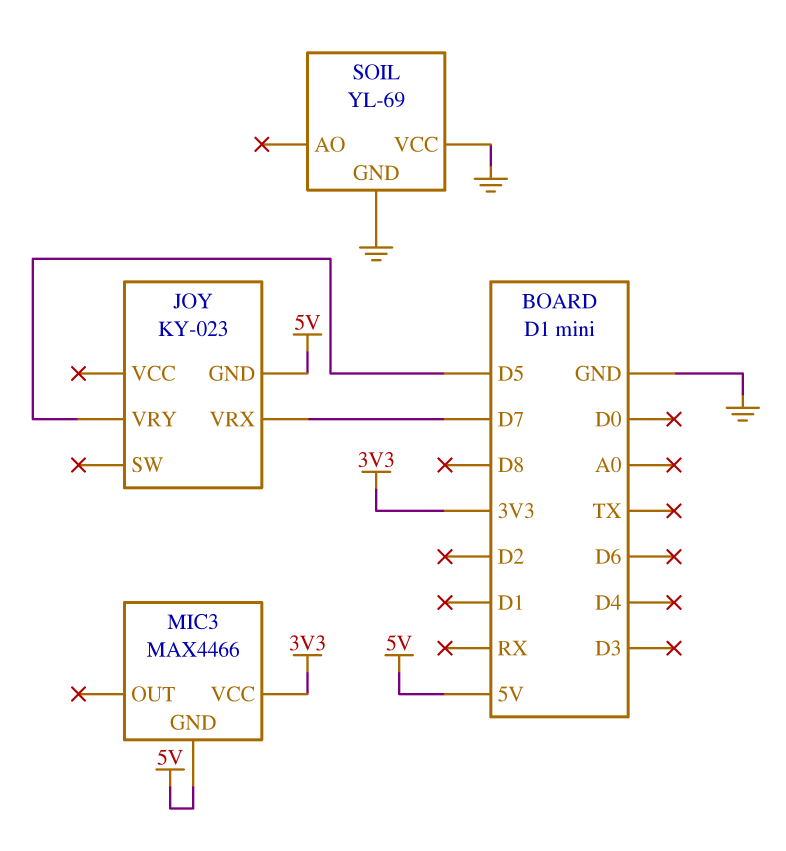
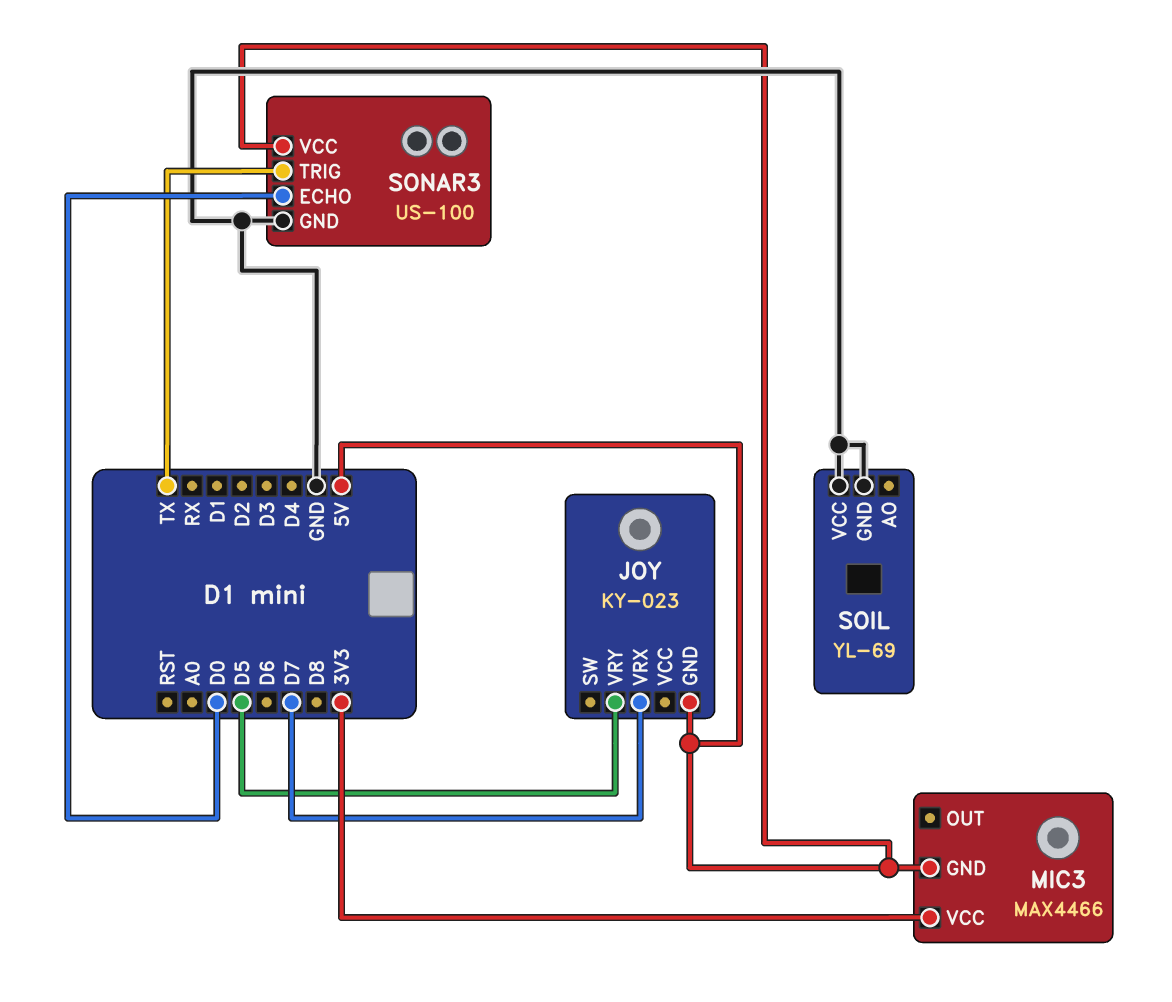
SONAR3: none -> US-100
SONAR3 pin ECHO: none -> D0
SONAR3 pin GND: none -> GND
SONAR3 pin TRIG: none -> TX
SONAR3 pin VCC: none -> 5V

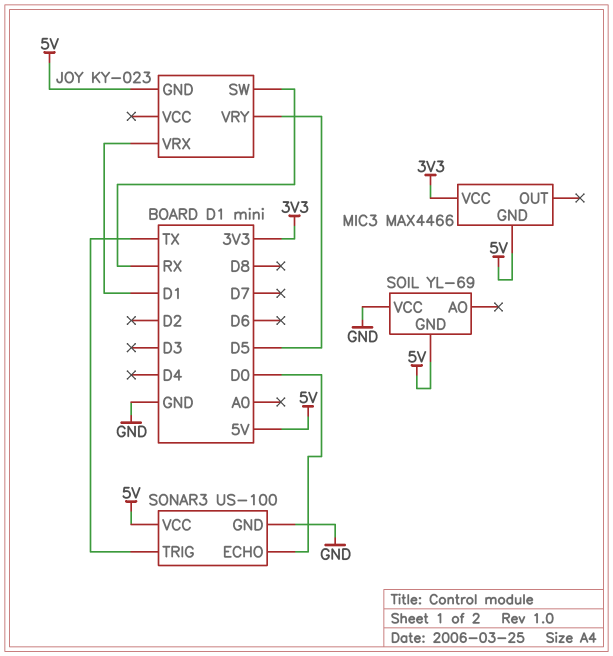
JOY pin SW: none -> RX
JOY pin VRX: D7 -> D1
SOIL pin GND: GND -> 5V

